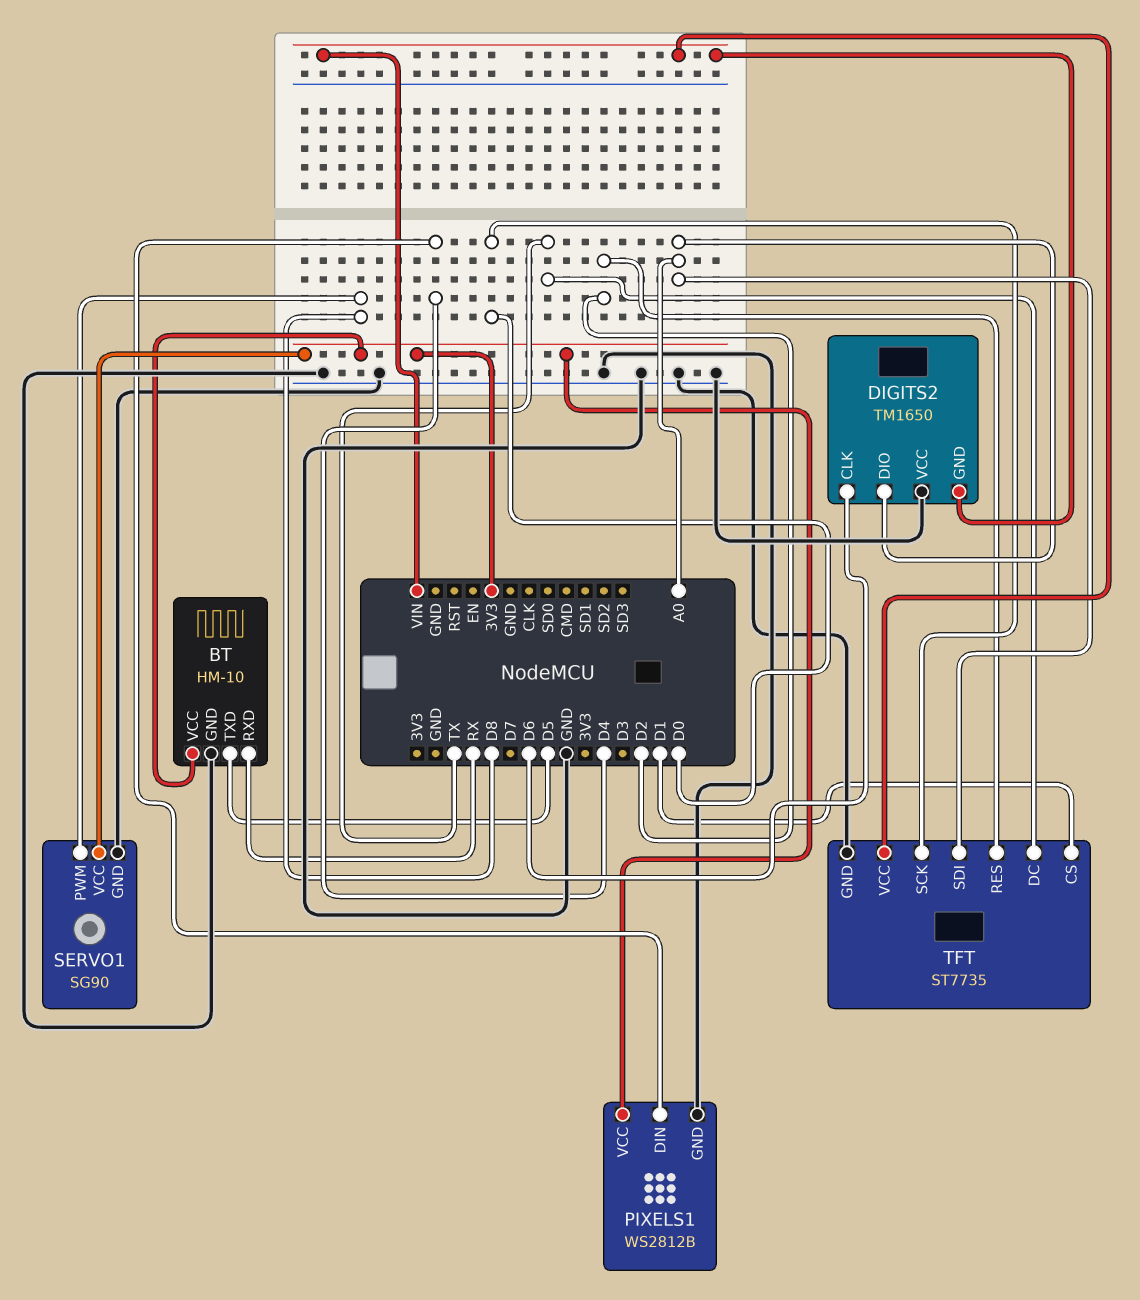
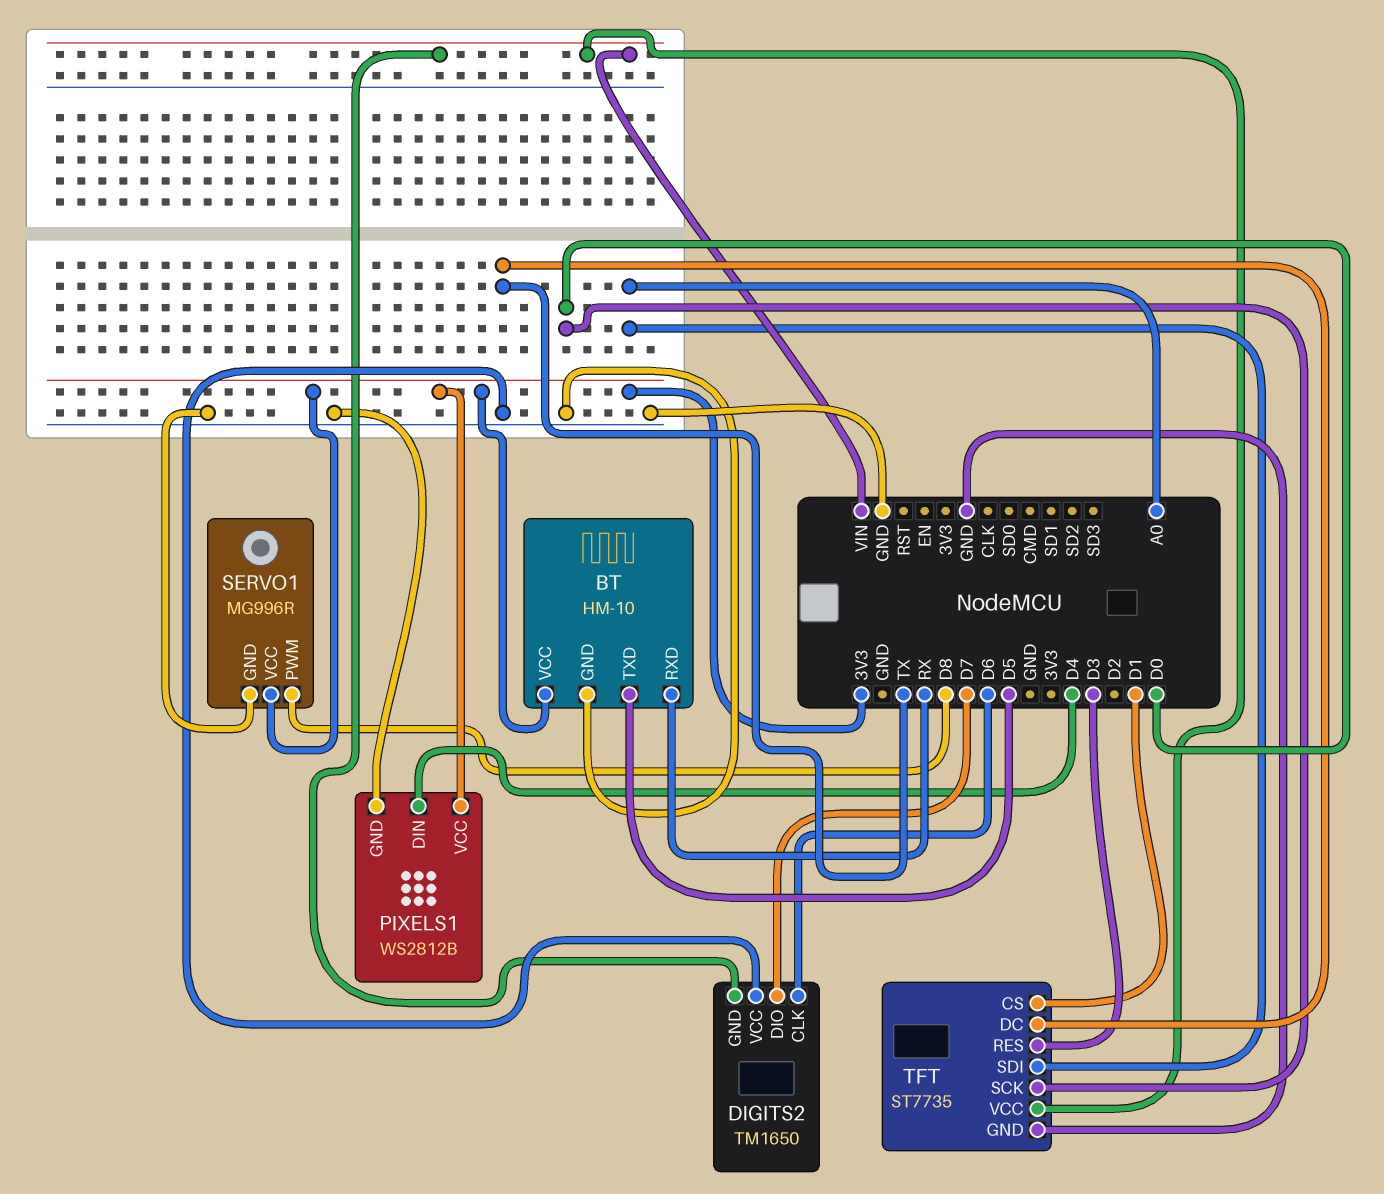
DIGITS2 pin DIO: A0 -> D7
SERVO1: SG90 -> MG996R
TFT pin RES: D2 -> D3

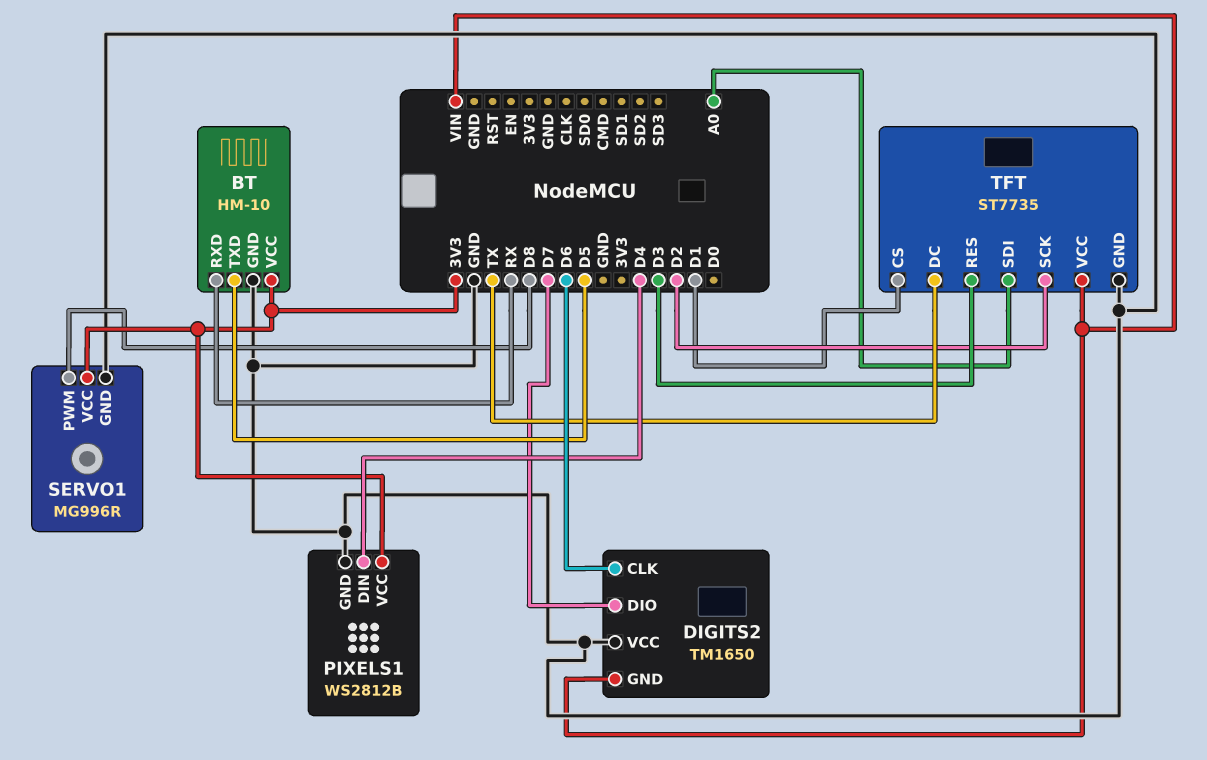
TFT pin SCK: D0 -> D2

